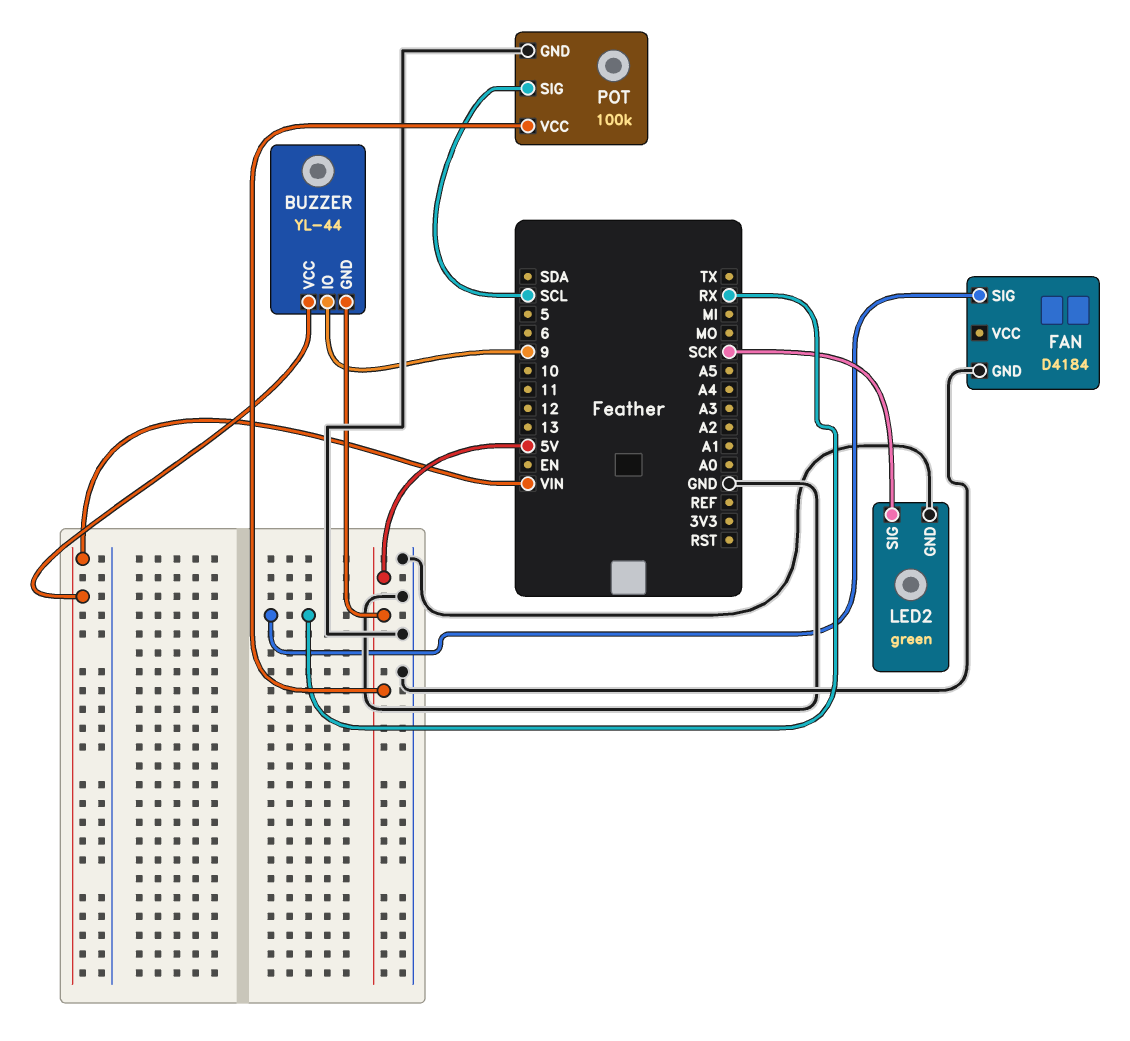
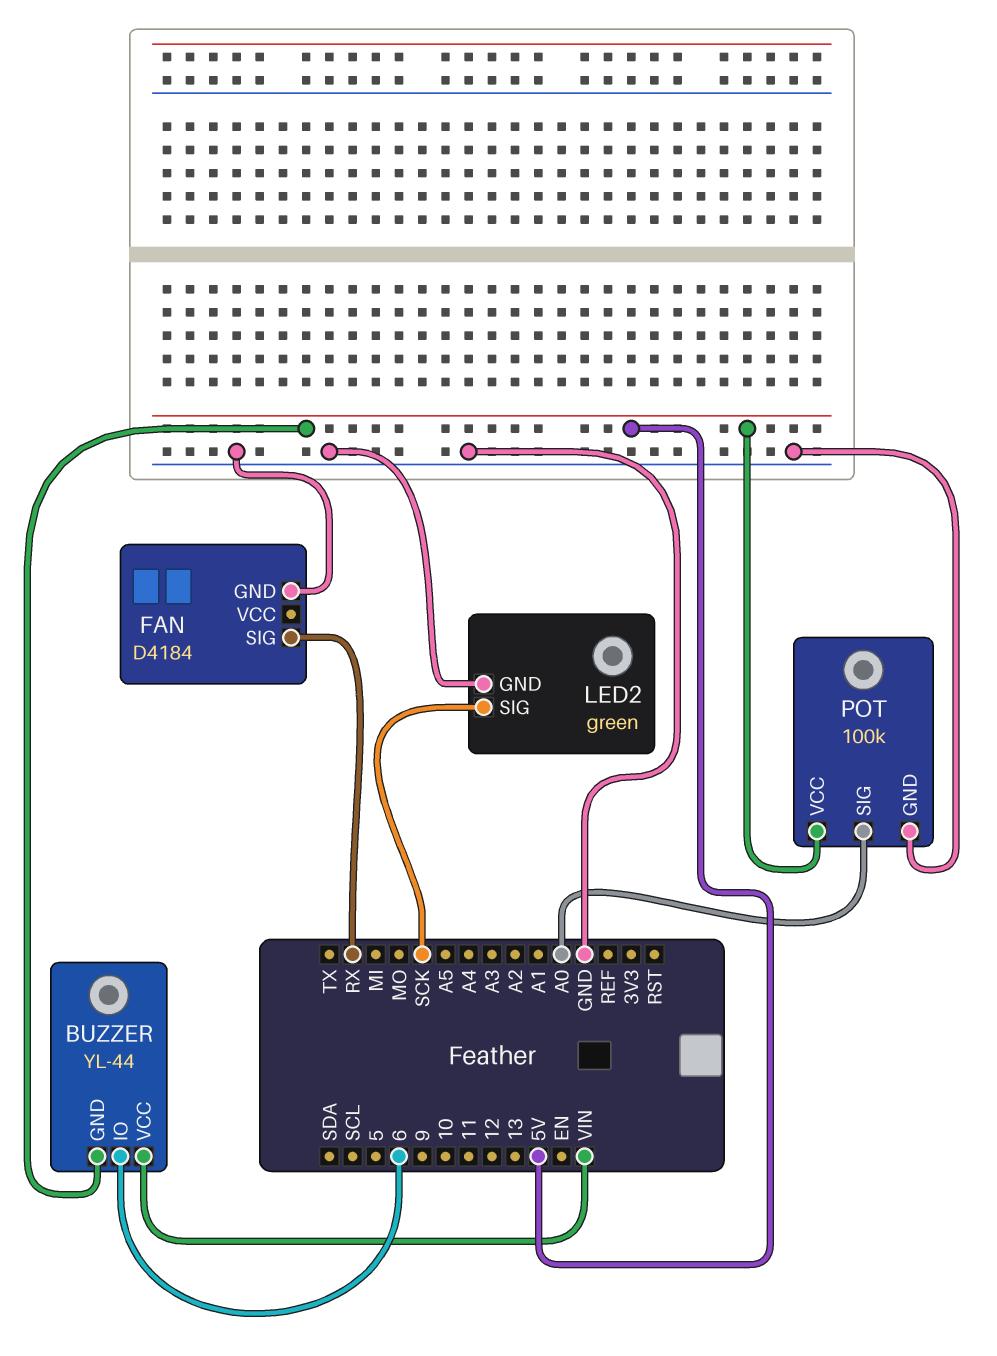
BUZZER pin IO: 9 -> 6
POT pin SIG: SCL -> A0

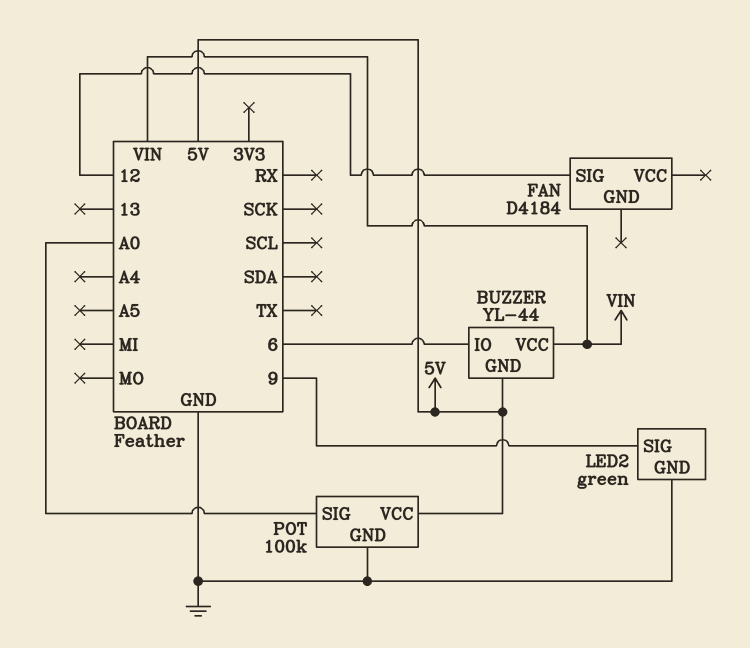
FAN pin GND: GND -> none
FAN pin SIG: RX -> 12
LED2 pin SIG: SCK -> 9

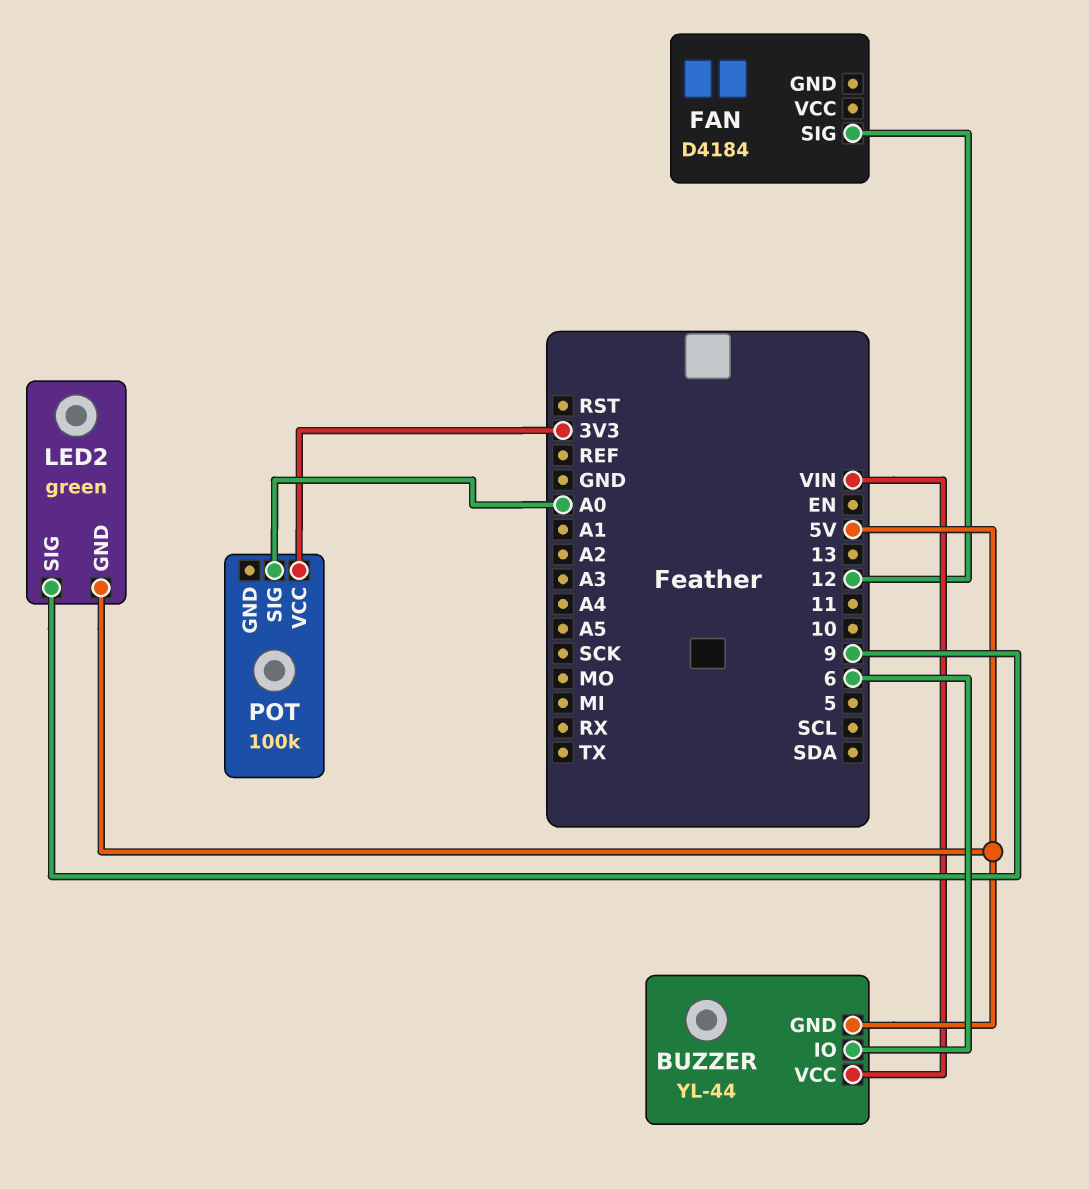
LED2 pin GND: GND -> 5V
POT pin GND: GND -> none
POT pin VCC: 5V -> 3V3

